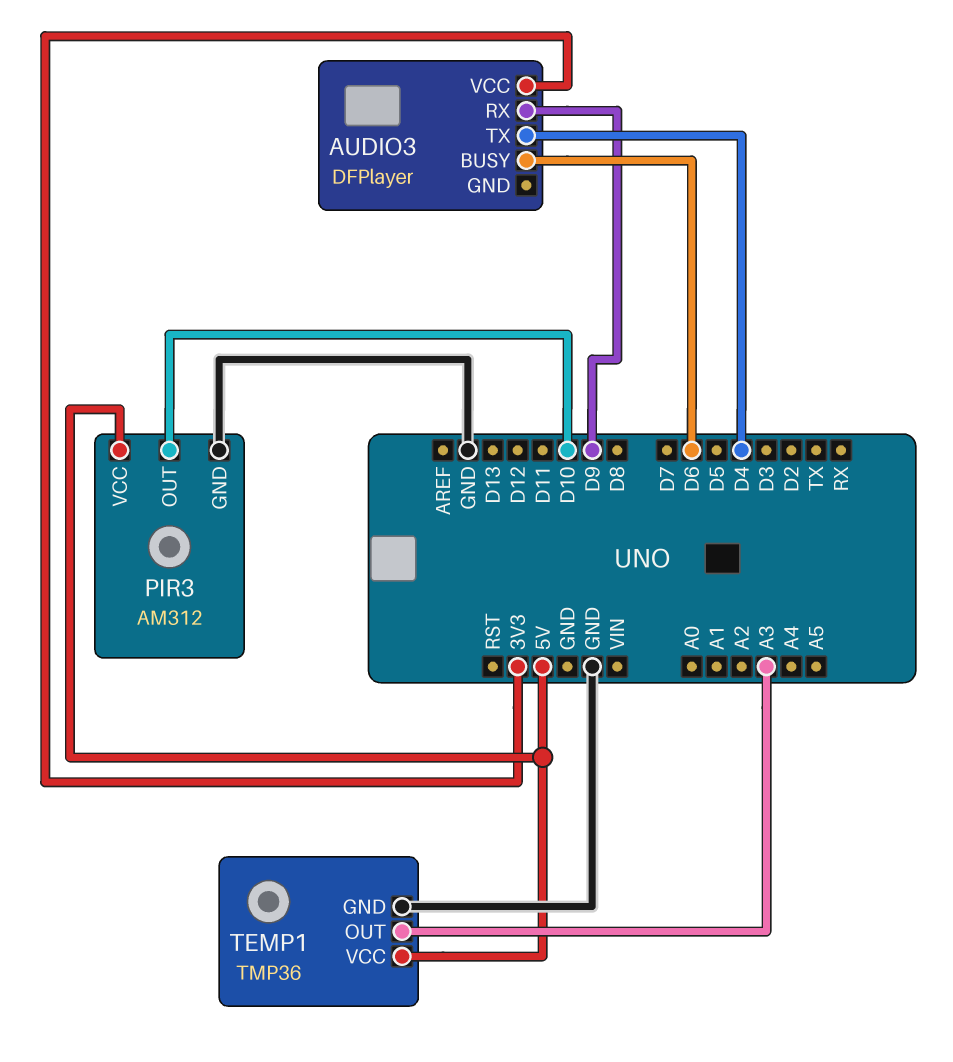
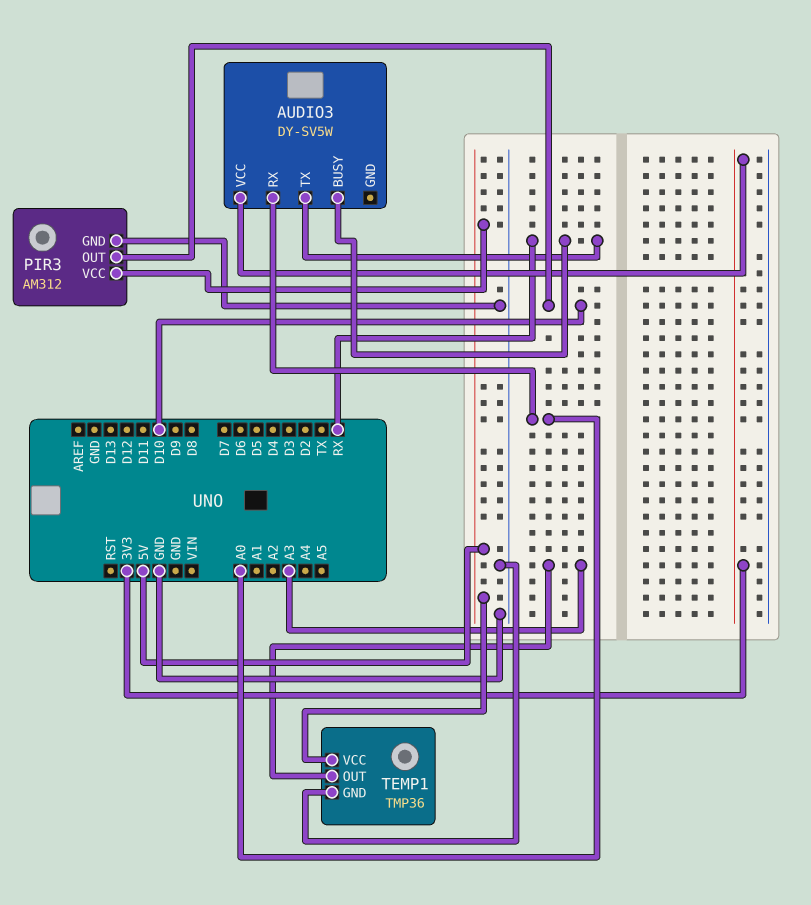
AUDIO3: DFPlayer -> DY-SV5W
AUDIO3 pin BUSY: D6 -> RX
AUDIO3 pin RX: D9 -> A0
AUDIO3 pin TX: D4 -> RX

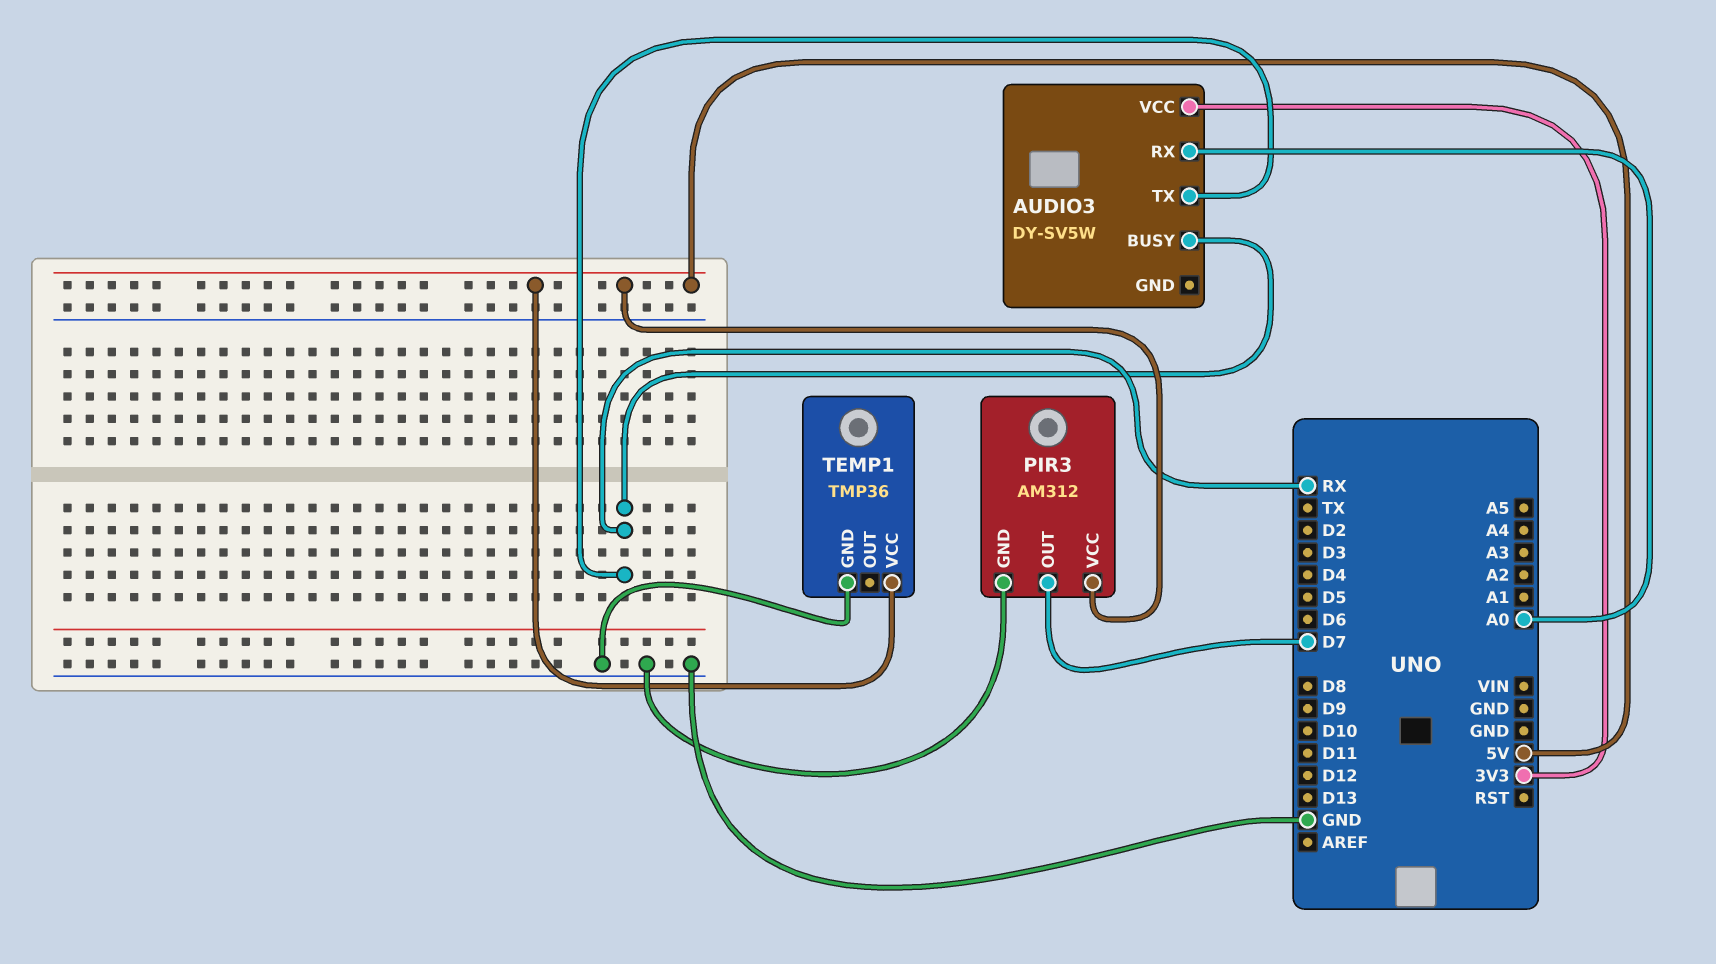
PIR3 pin OUT: D10 -> D7
TEMP1 pin OUT: A3 -> none

